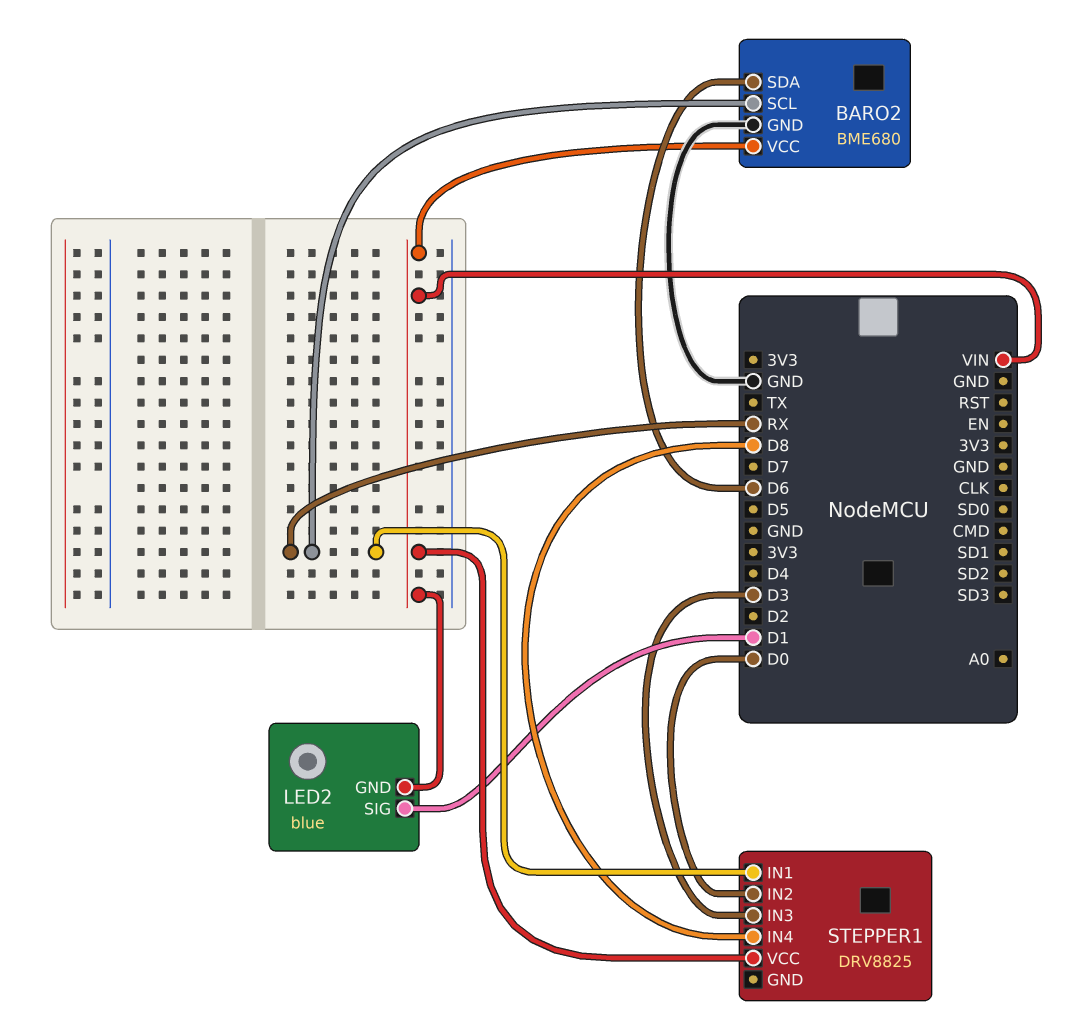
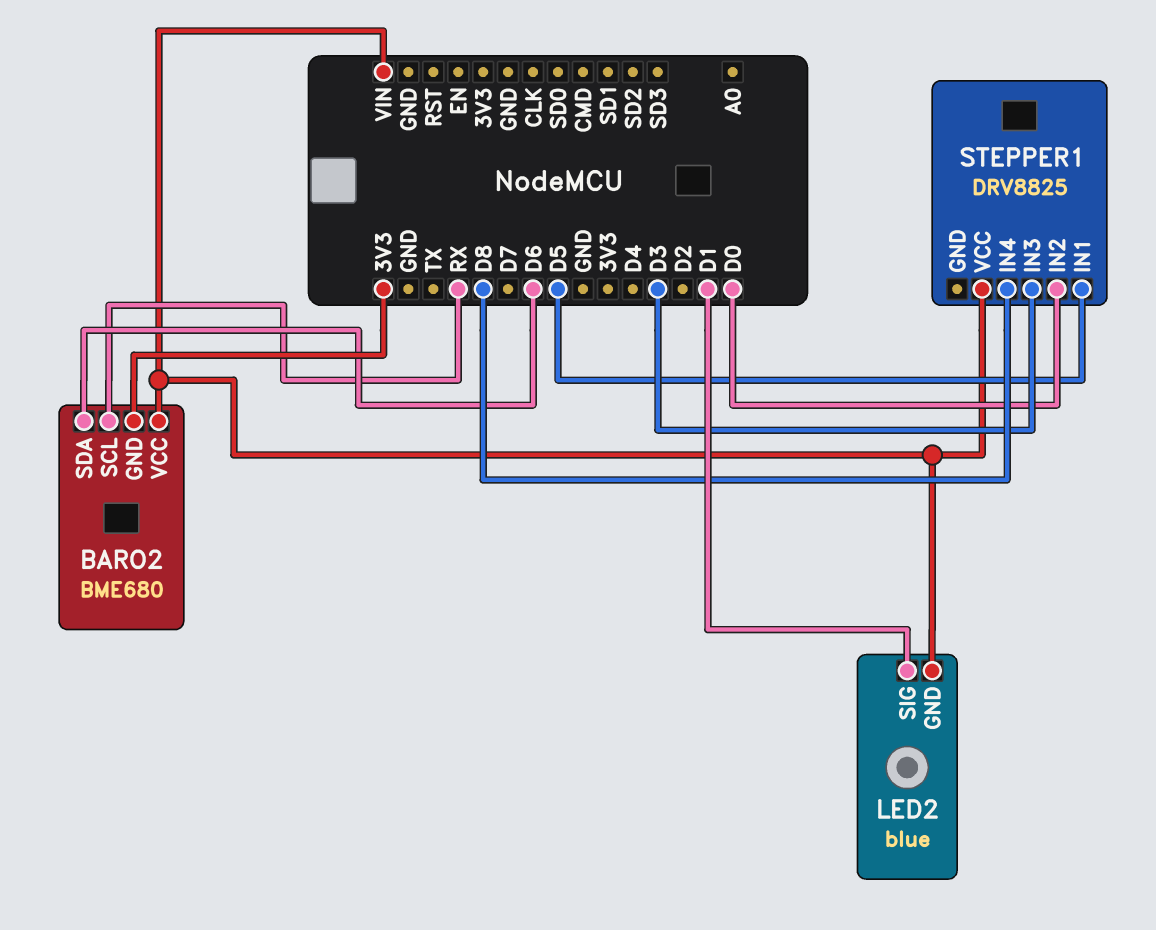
BARO2 pin GND: GND -> 3V3
STEPPER1 pin IN1: RX -> D5

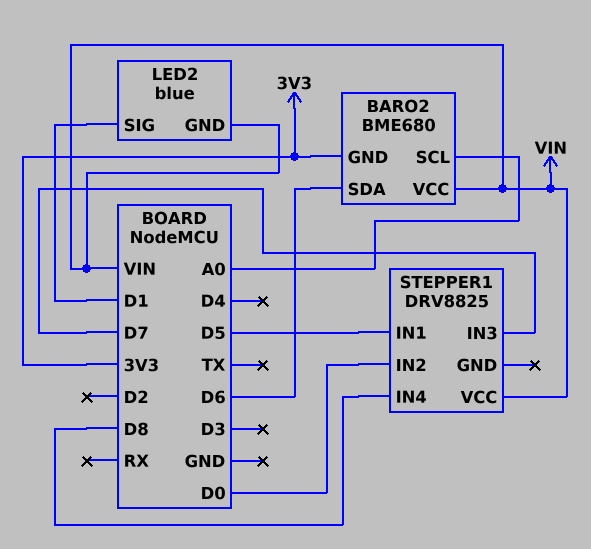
BARO2 pin SCL: RX -> A0
STEPPER1 pin IN3: D3 -> D7

